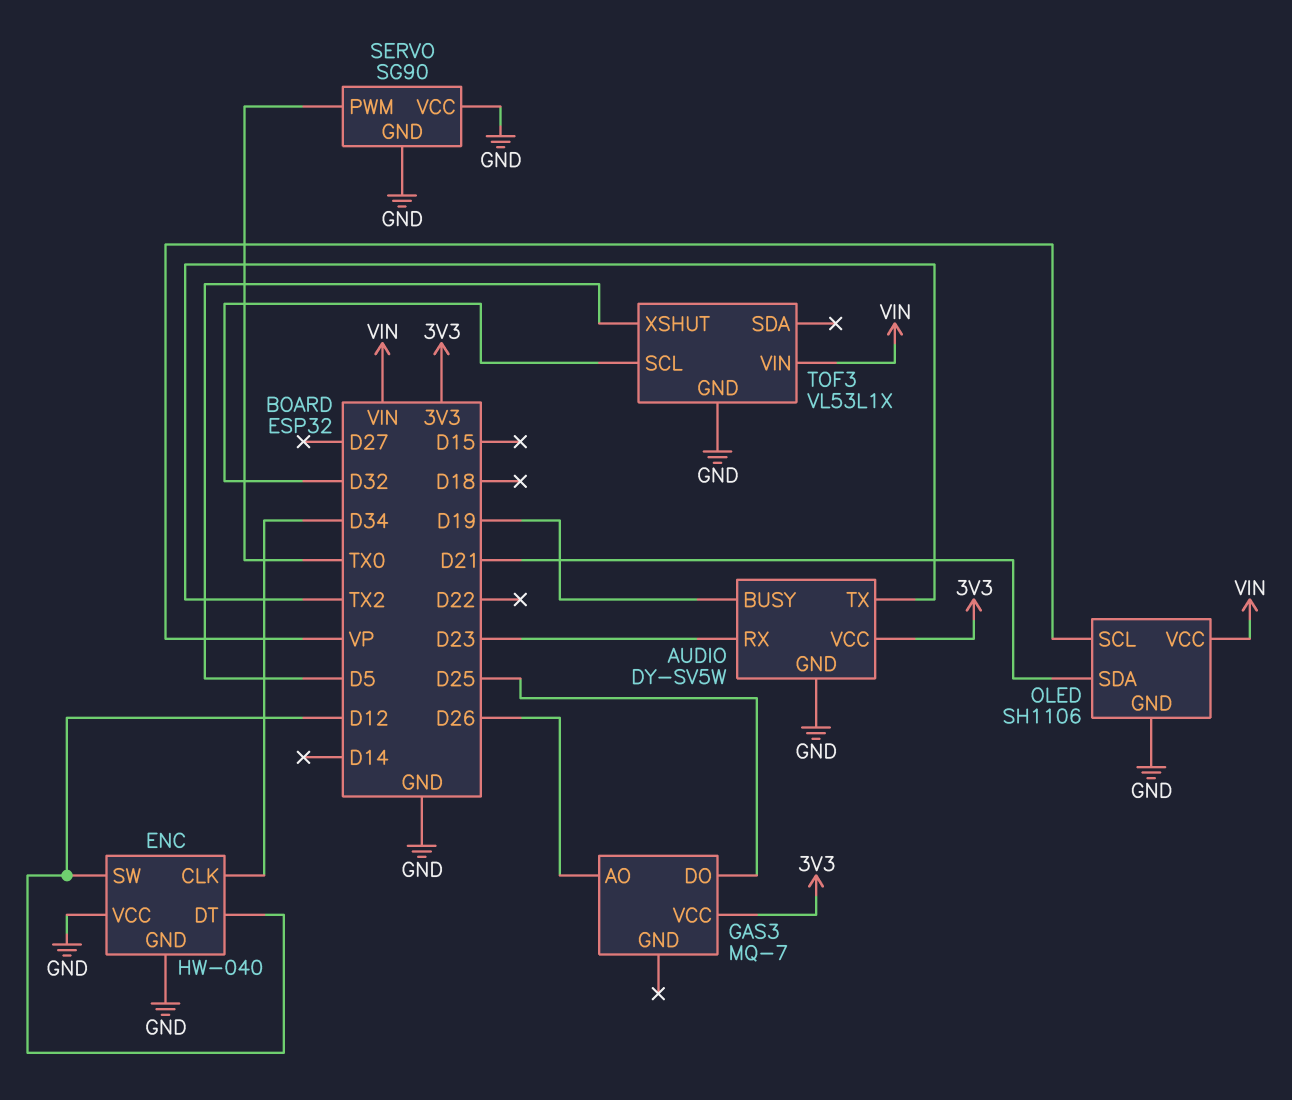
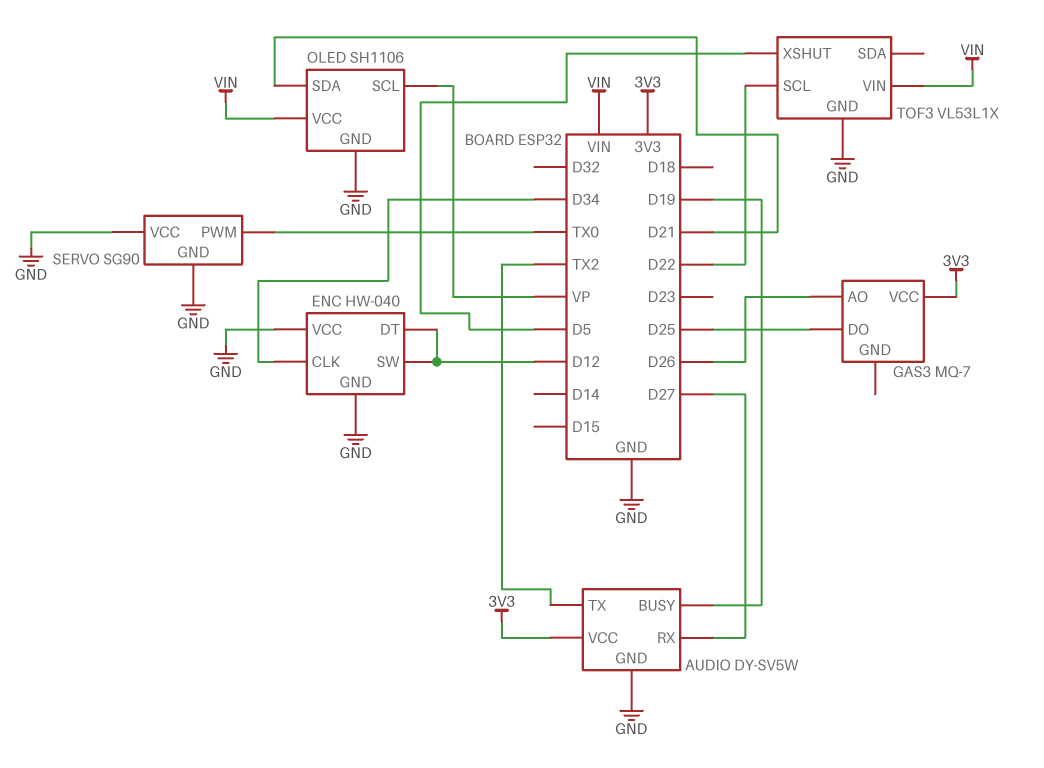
AUDIO pin RX: D23 -> D27
TOF3 pin SCL: D32 -> D22

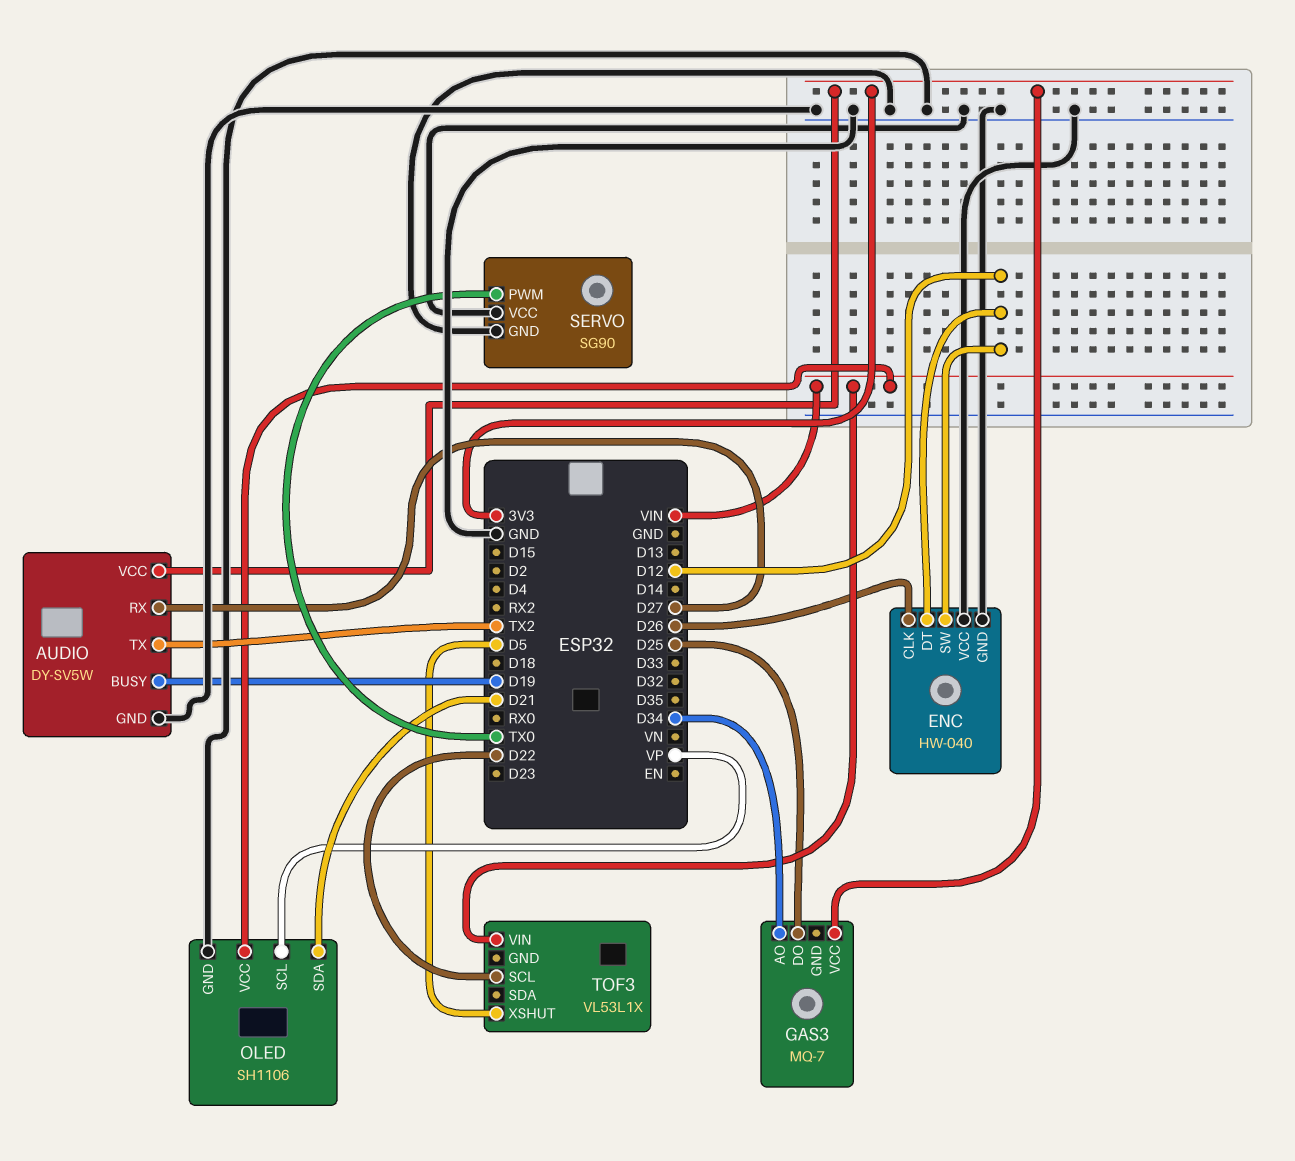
ENC pin CLK: D34 -> D26
GAS3 pin AO: D26 -> D34
TOF3 pin GND: GND -> none

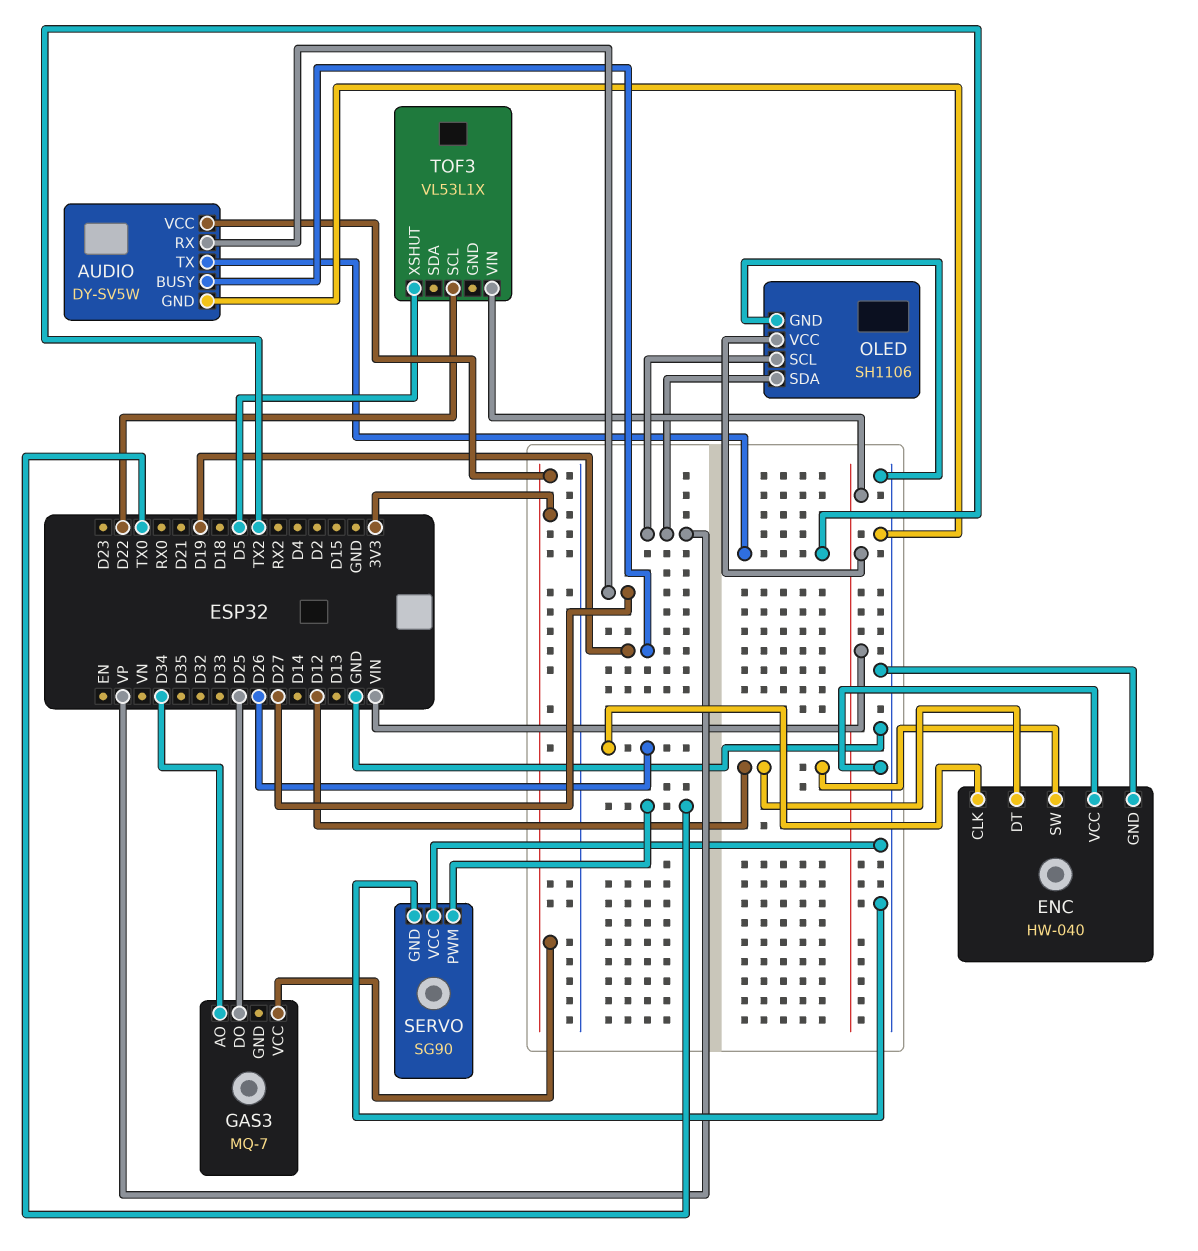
OLED pin SDA: D21 -> VP

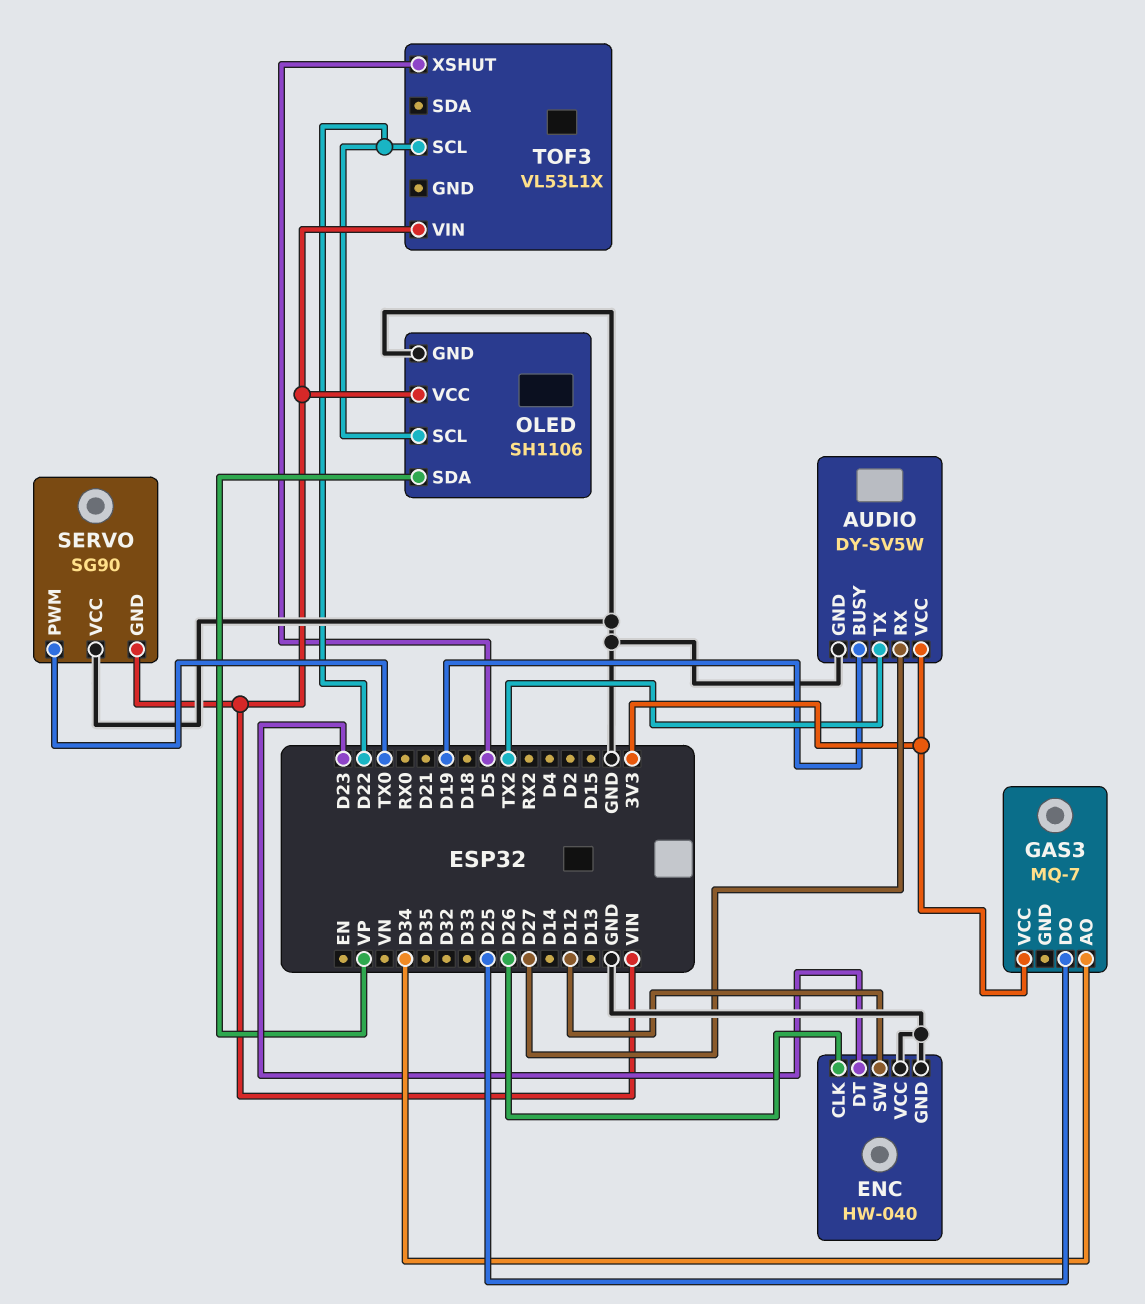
ENC pin DT: D12 -> D23
OLED pin SCL: VP -> D22
SERVO pin GND: GND -> VIN

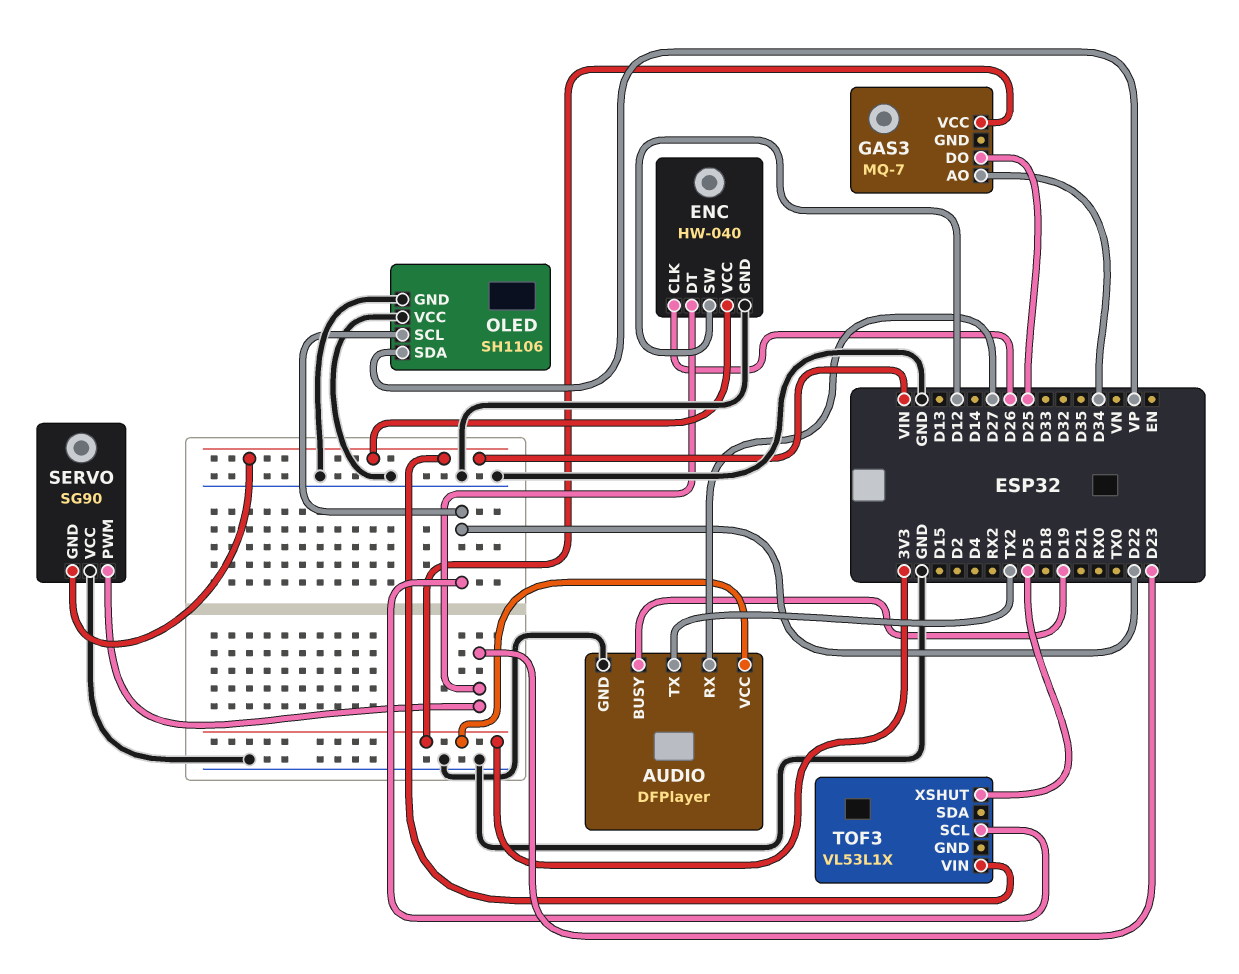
AUDIO: DY-SV5W -> DFPlayer
ENC pin VCC: GND -> VIN
OLED pin VCC: VIN -> GND
SERVO pin PWM: TX0 -> D23

